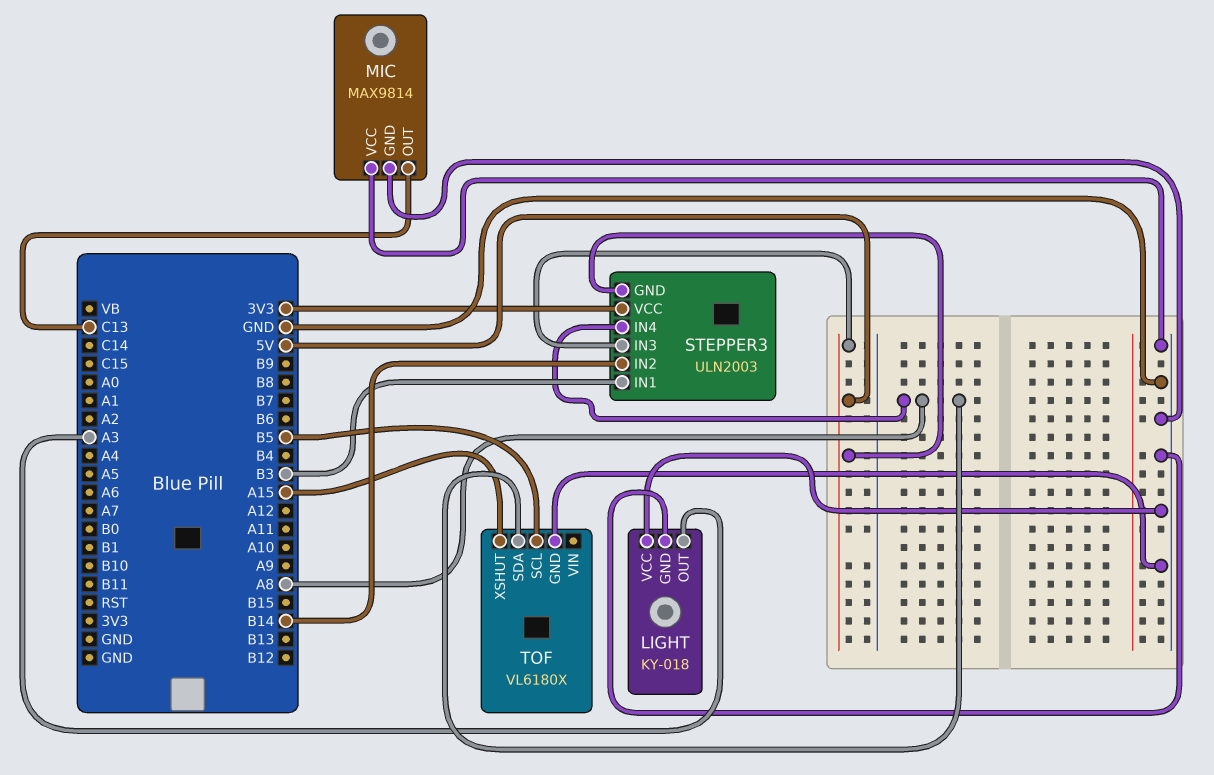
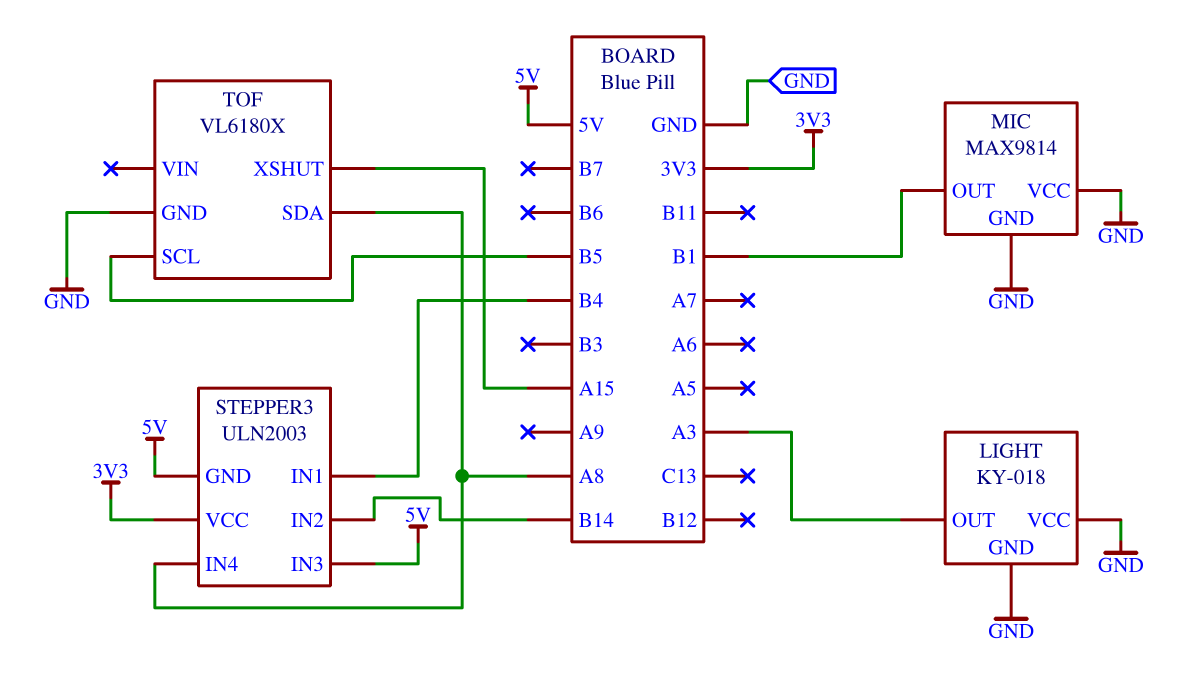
MIC pin OUT: C13 -> B1
STEPPER3 pin IN1: B3 -> B4

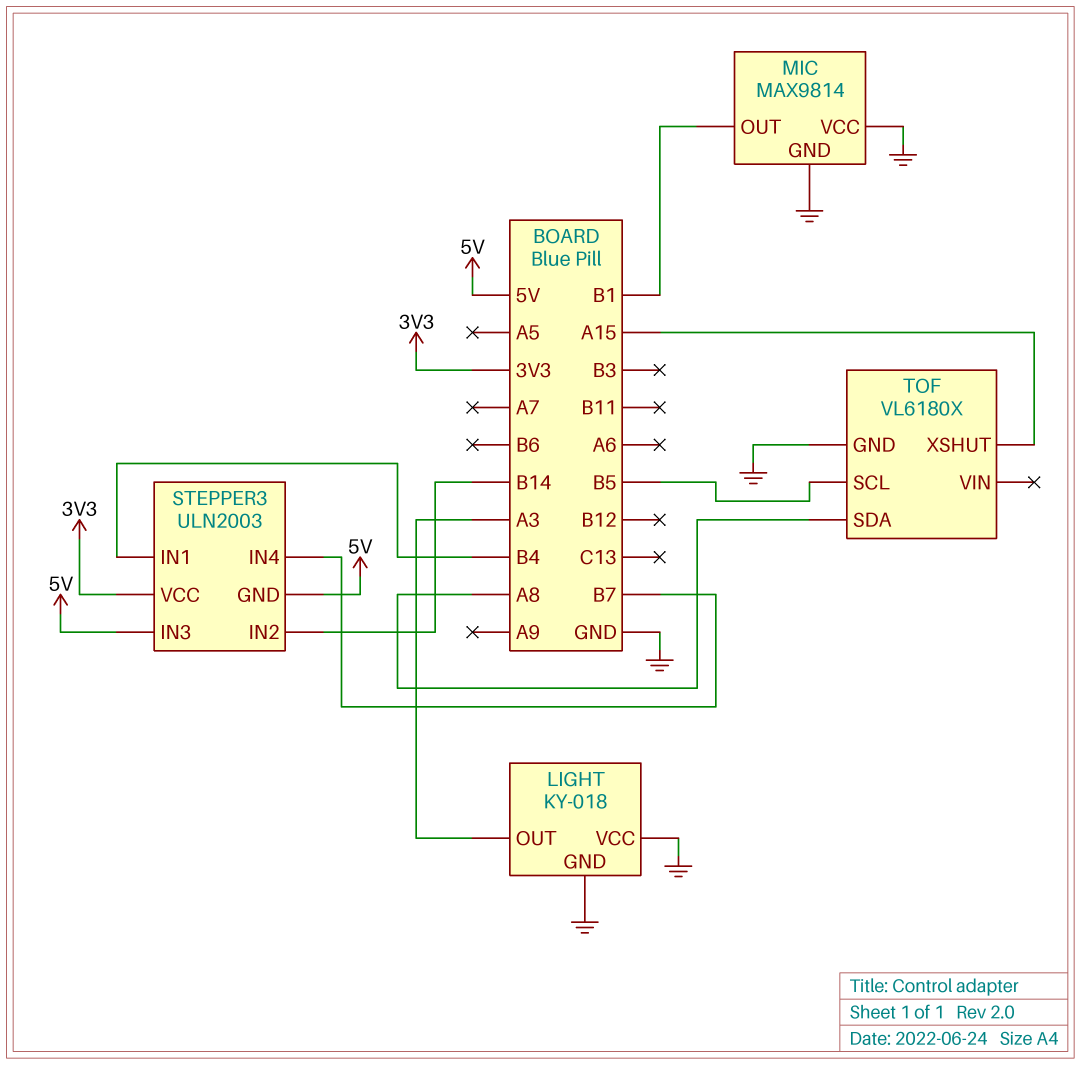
STEPPER3 pin IN4: A8 -> B7

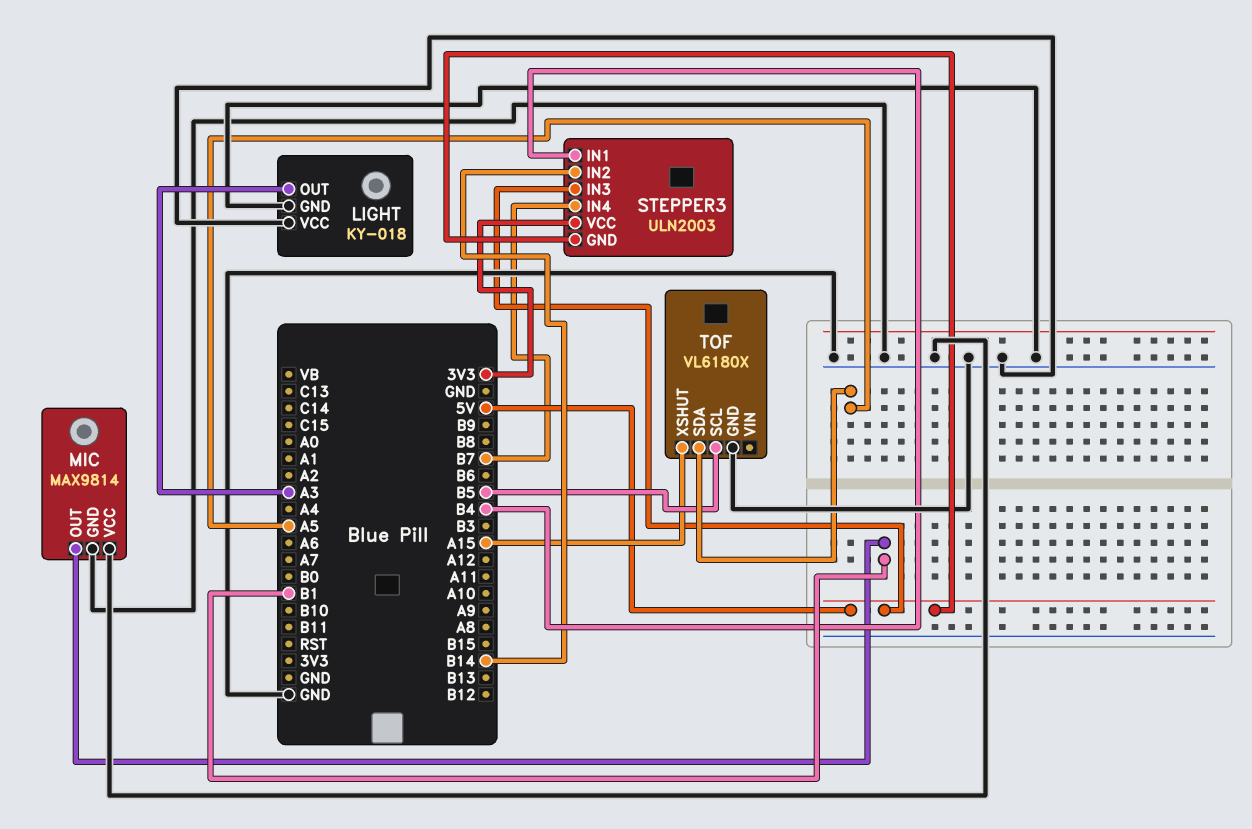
TOF pin SDA: A8 -> A5

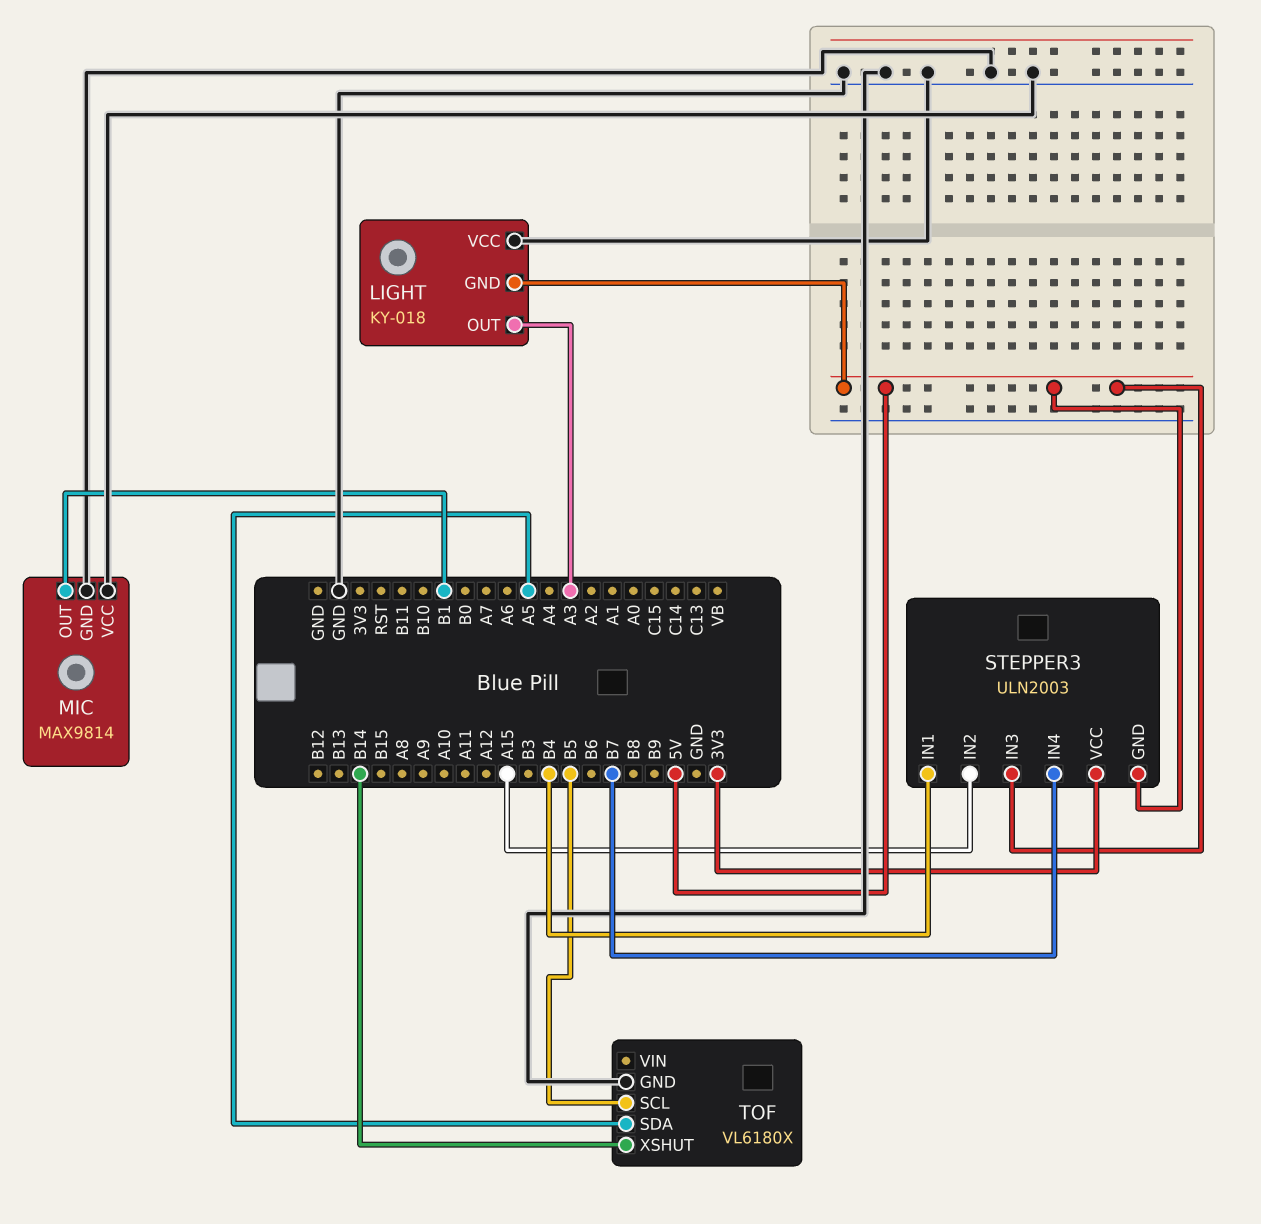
LIGHT pin GND: GND -> 5V
STEPPER3 pin IN2: B14 -> A15
TOF pin XSHUT: A15 -> B14

